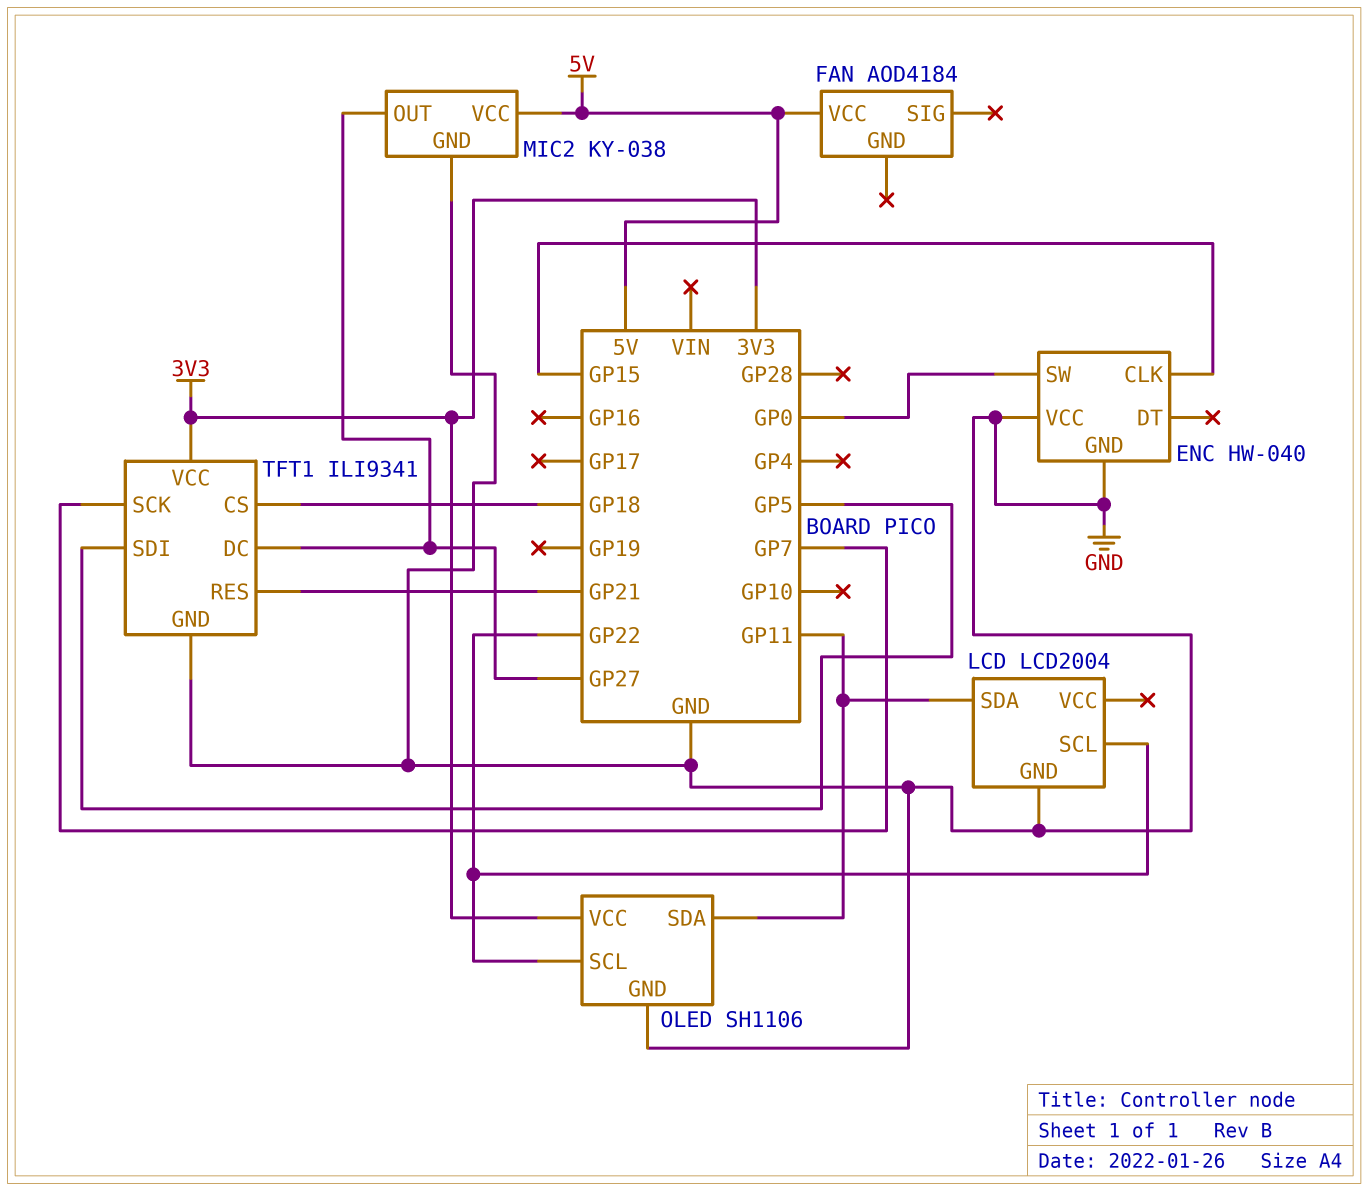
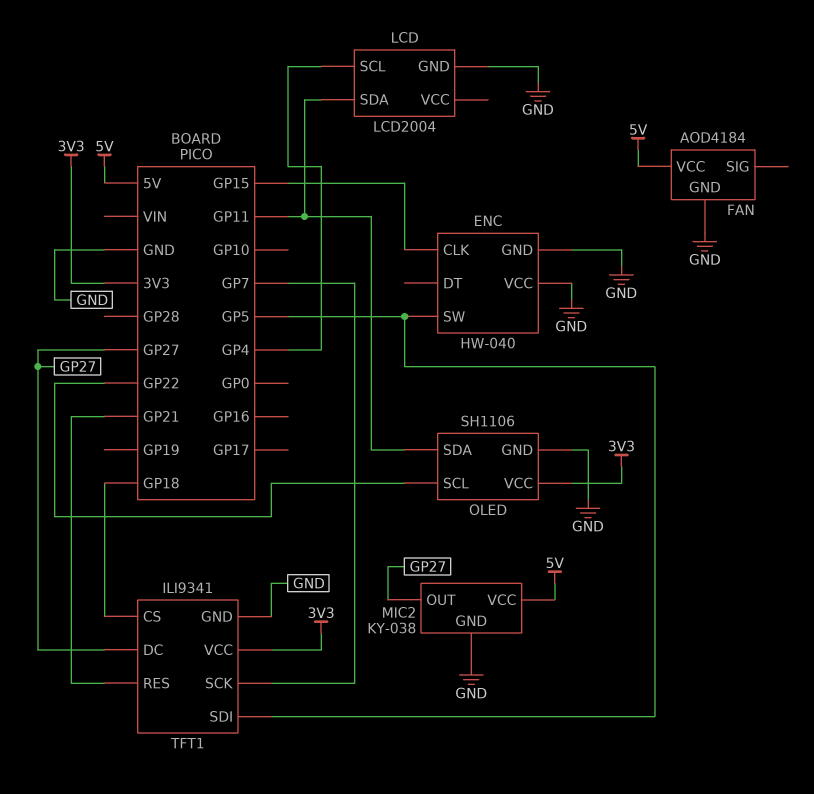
ENC pin SW: GP0 -> GP5
FAN pin GND: none -> GND
LCD pin SCL: GP22 -> GP4

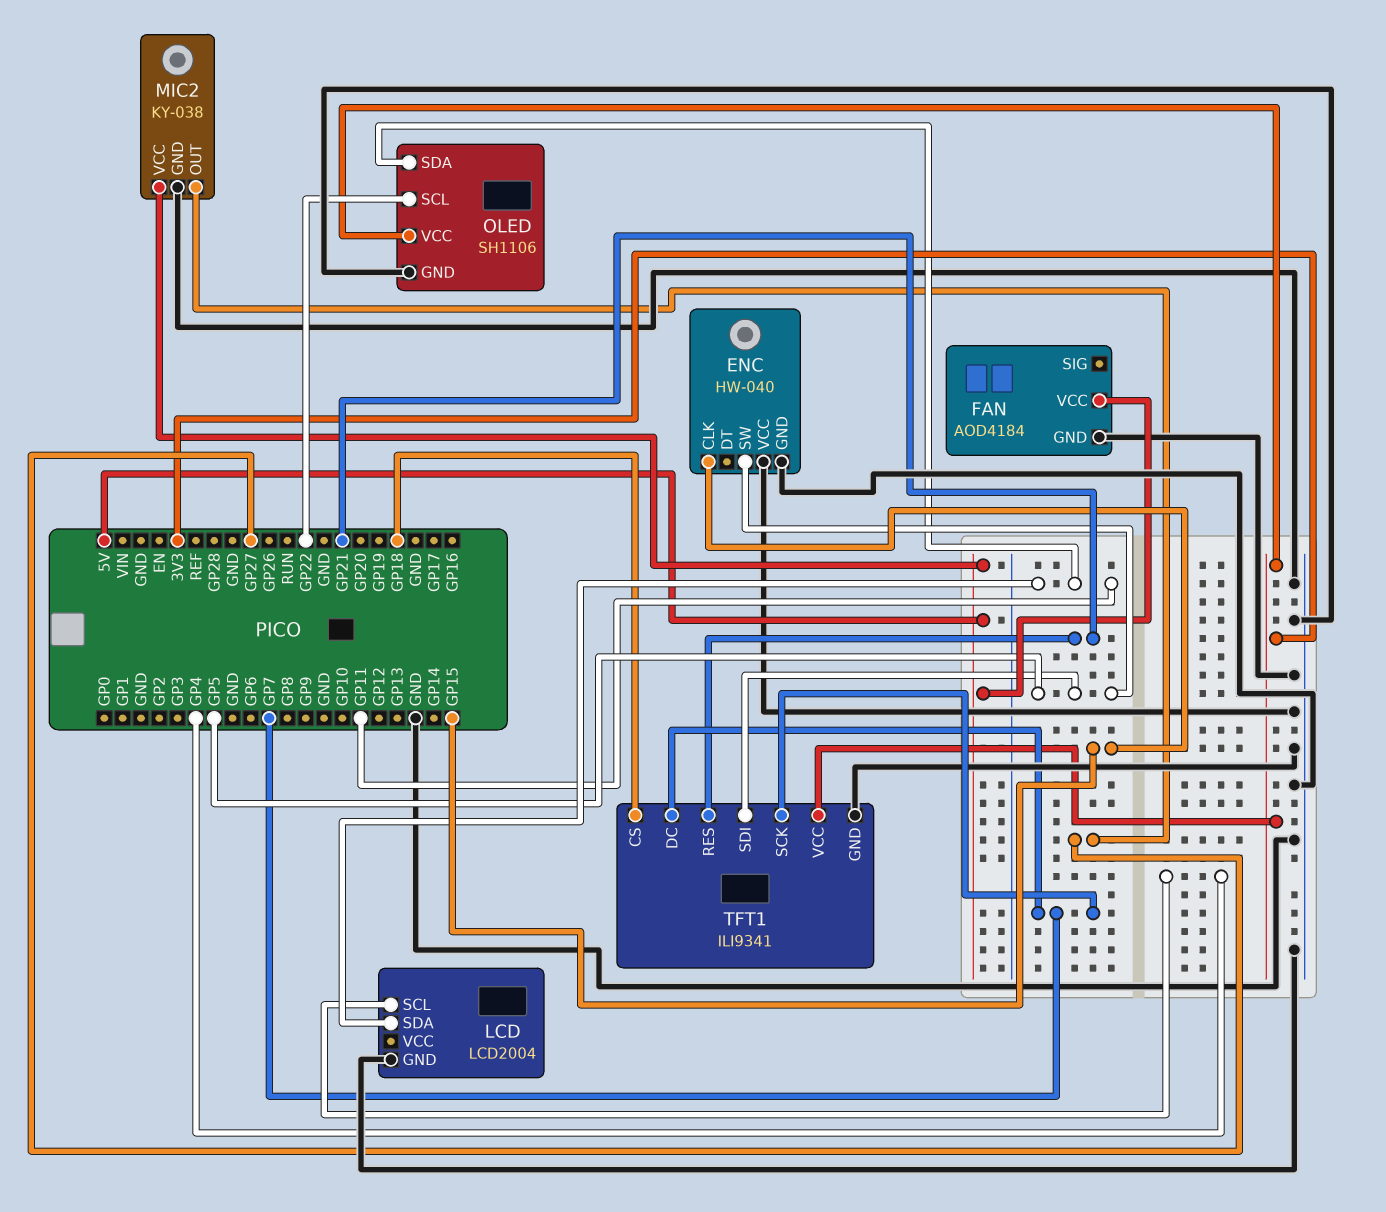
TFT1 pin DC: GP27 -> GP7

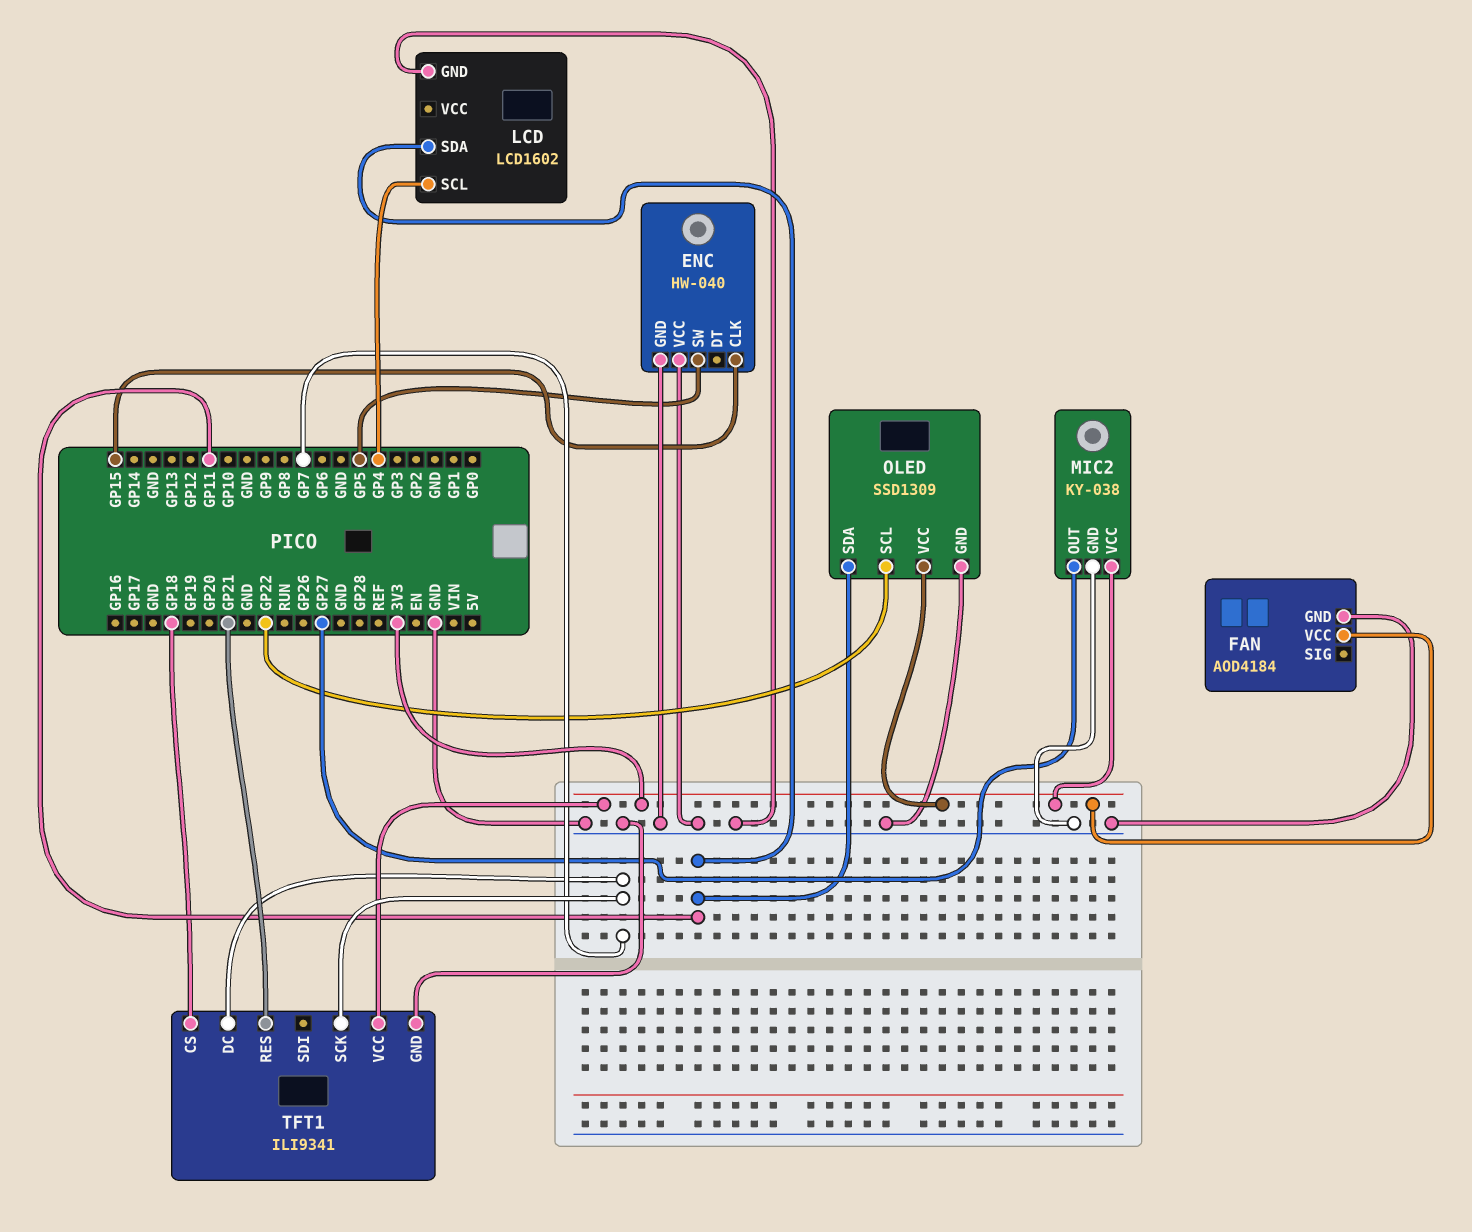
FAN pin VCC: 5V -> 3V3
LCD: LCD2004 -> LCD1602
MIC2 pin VCC: 5V -> 3V3
OLED: SH1106 -> SSD1309
TFT1 pin SDI: GP5 -> none

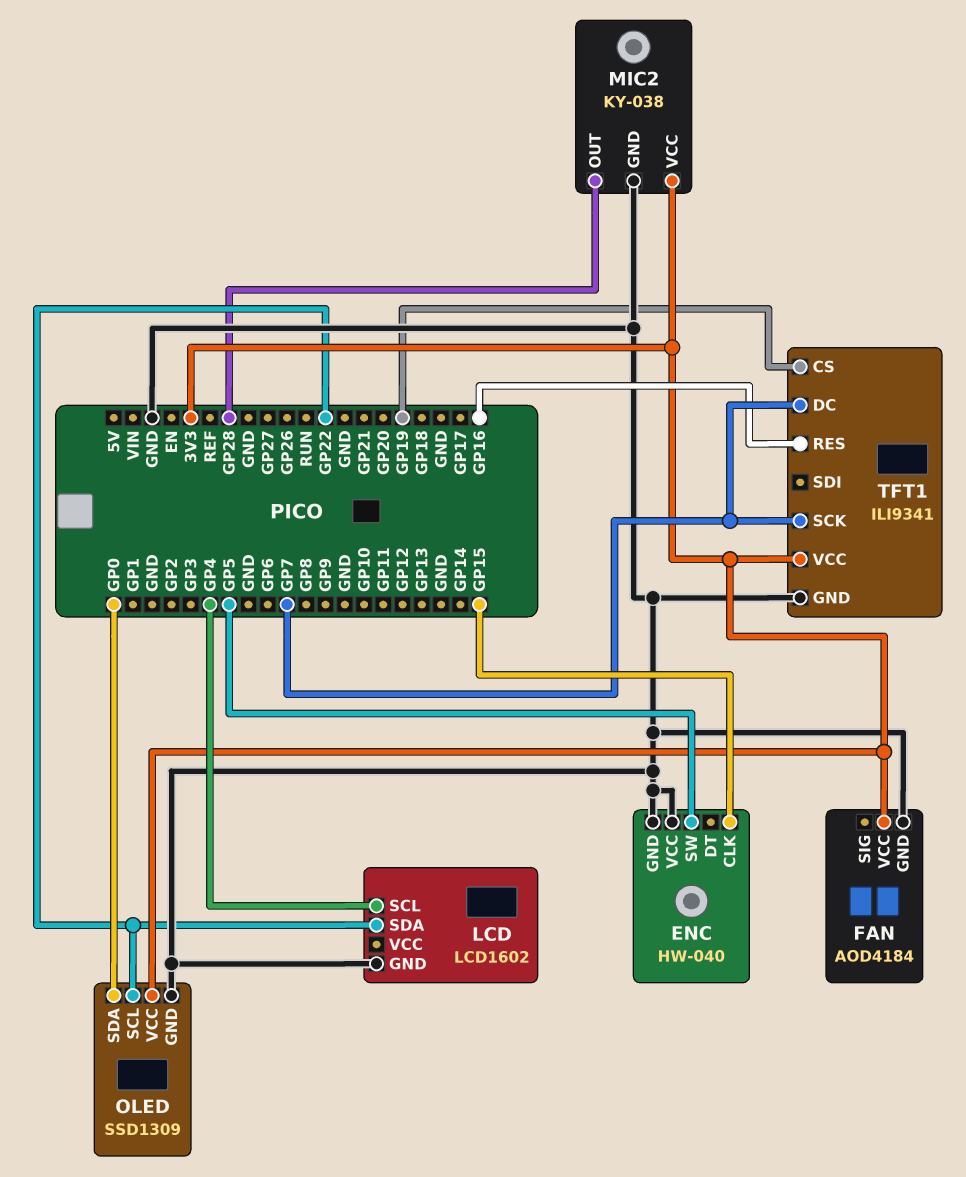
LCD pin SDA: GP11 -> GP22
MIC2 pin OUT: GP27 -> GP28
OLED pin SDA: GP11 -> GP0
TFT1 pin CS: GP18 -> GP19
TFT1 pin RES: GP21 -> GP16

